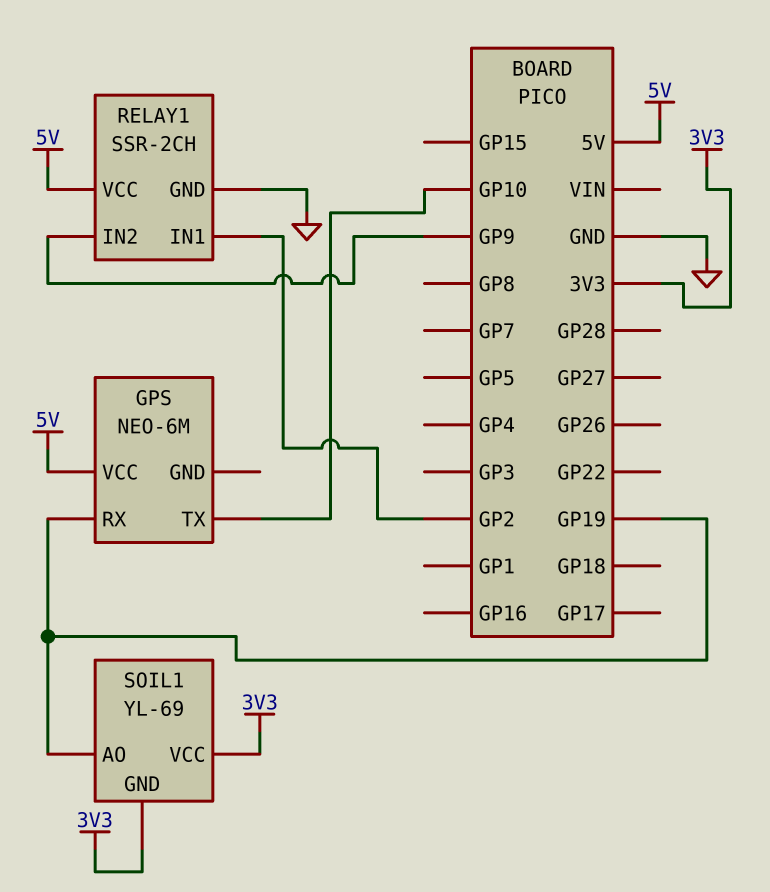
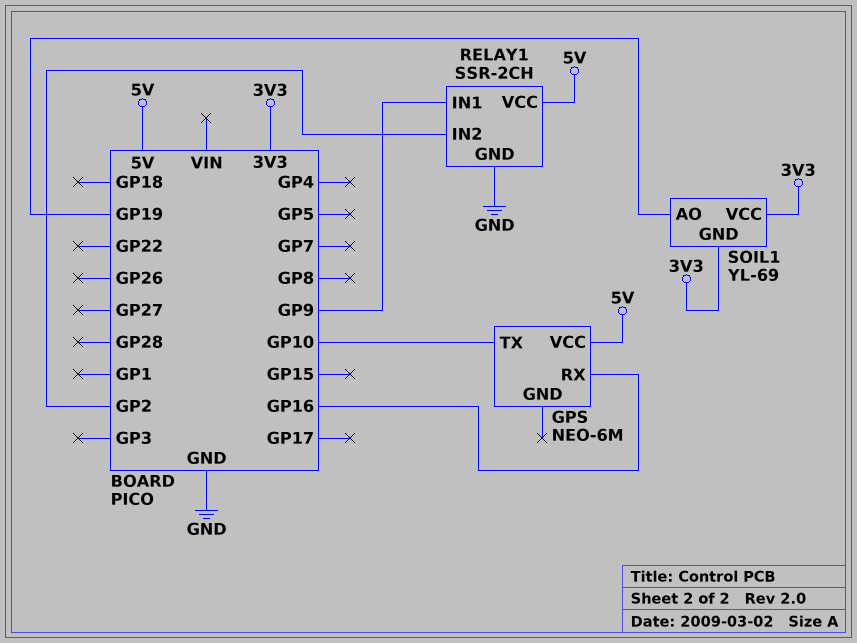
GPS pin RX: GP19 -> GP16
RELAY1 pin IN1: GP2 -> GP9
RELAY1 pin IN2: GP9 -> GP2

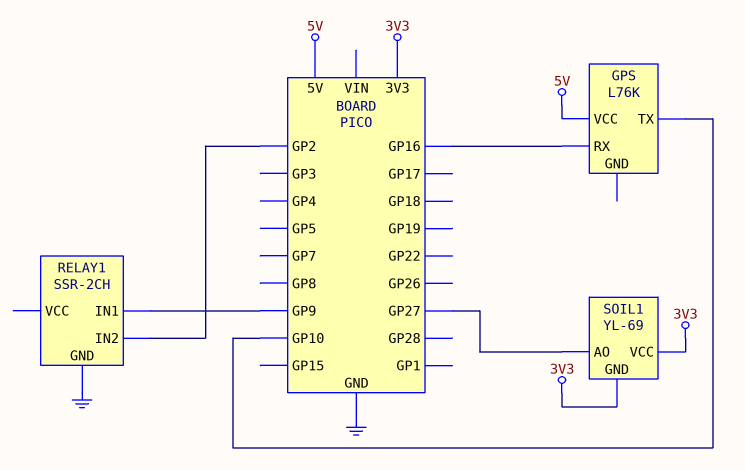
GPS: NEO-6M -> L76K
RELAY1 pin VCC: 5V -> none
SOIL1 pin AO: GP19 -> GP27

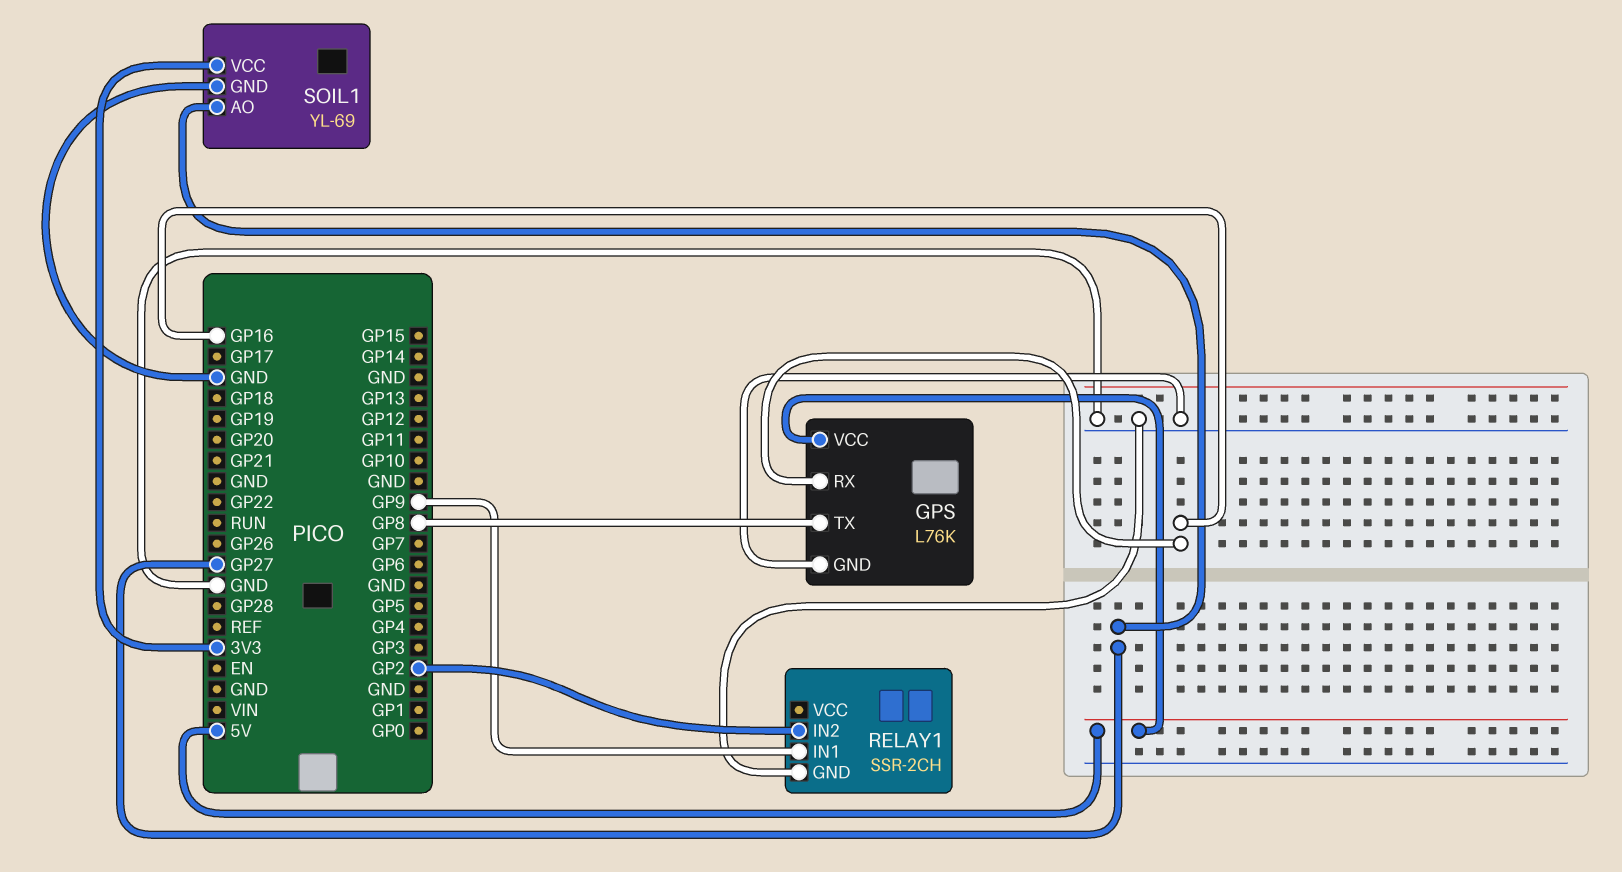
GPS pin GND: none -> GND
GPS pin TX: GP10 -> GP8
SOIL1 pin GND: 3V3 -> GND

